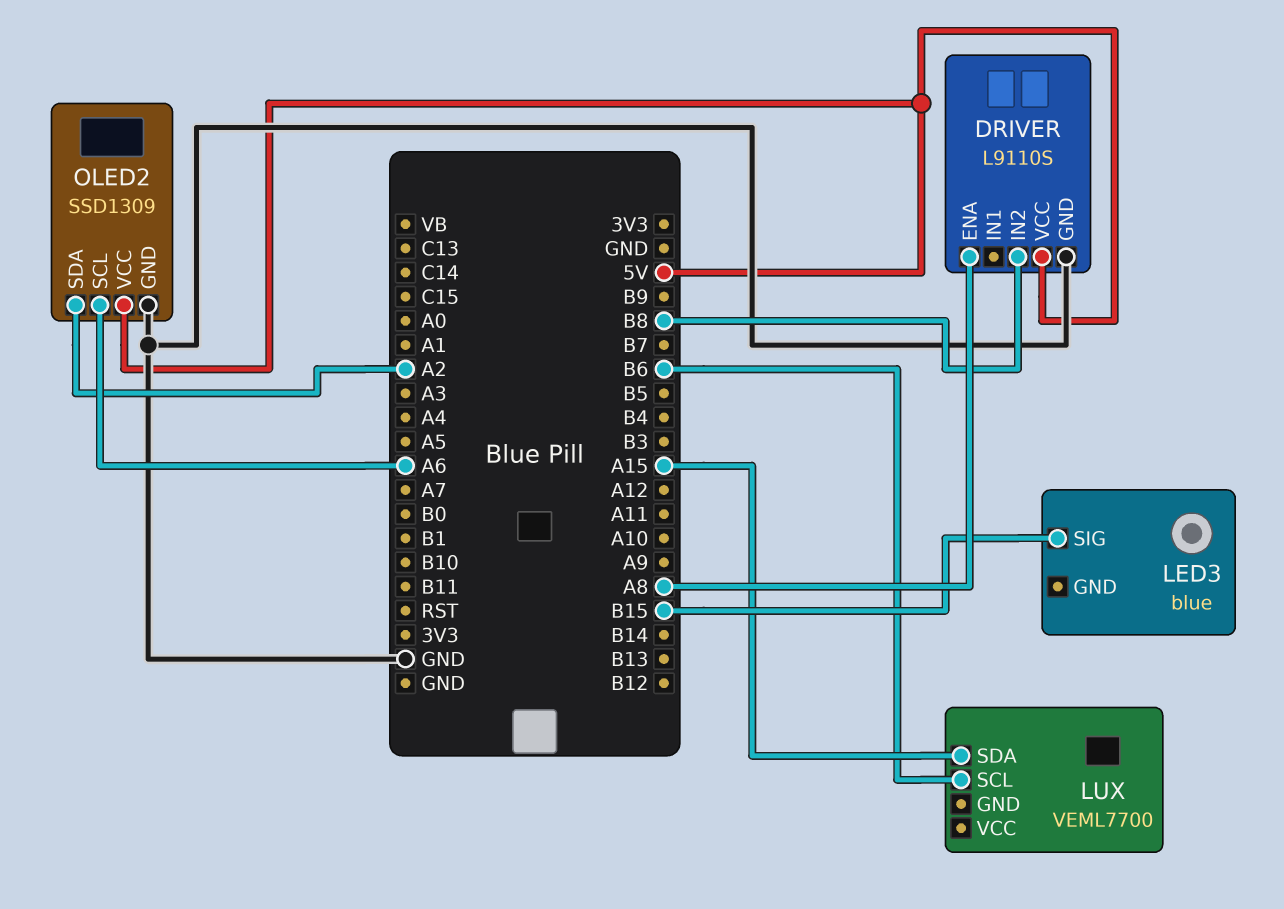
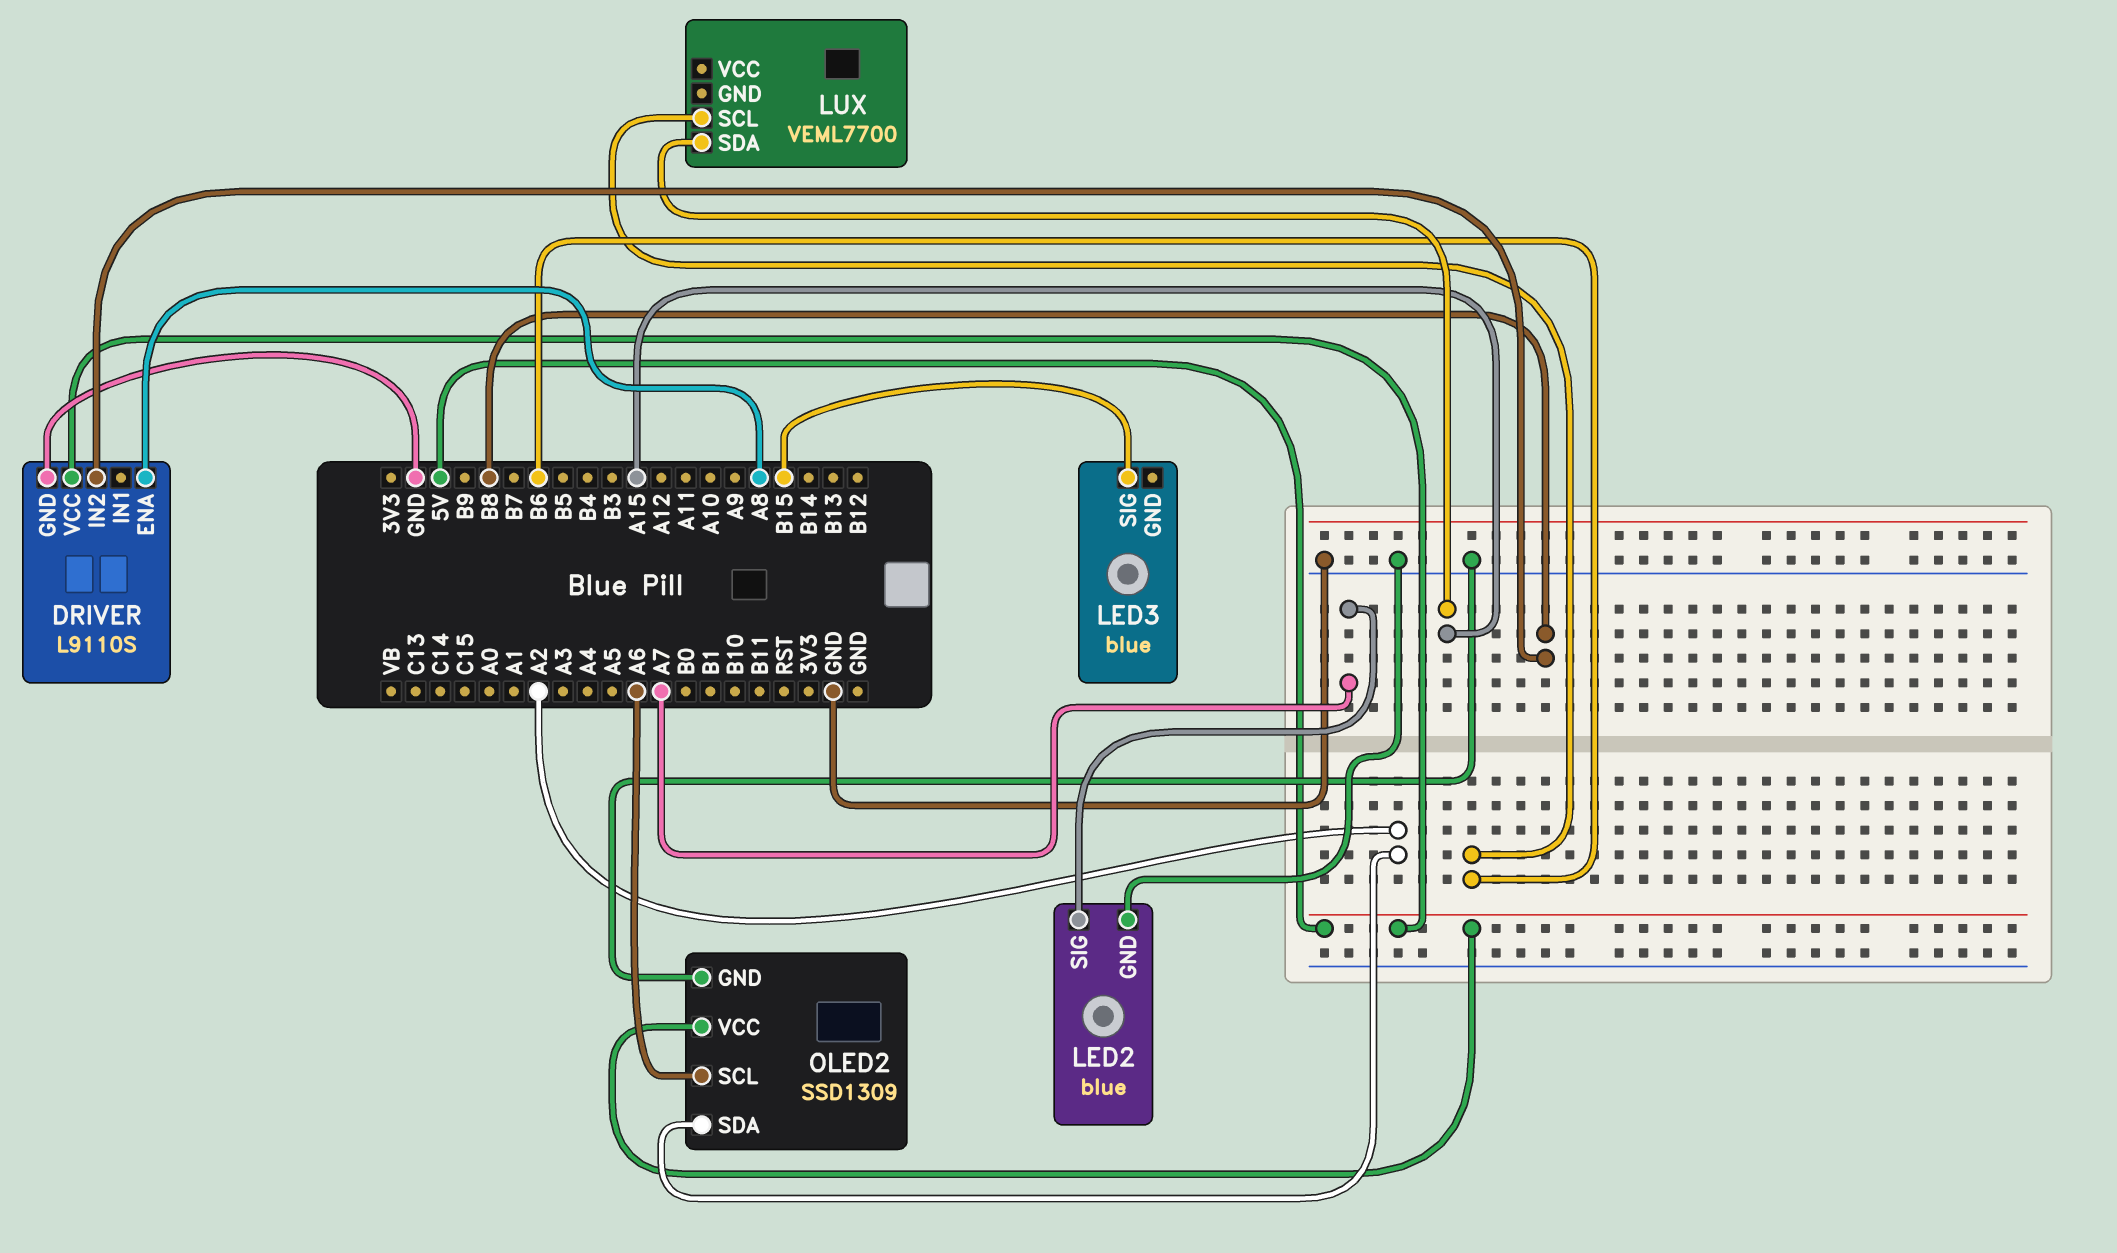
LED2: none -> blue
LED2 pin GND: none -> GND
LED2 pin SIG: none -> A7

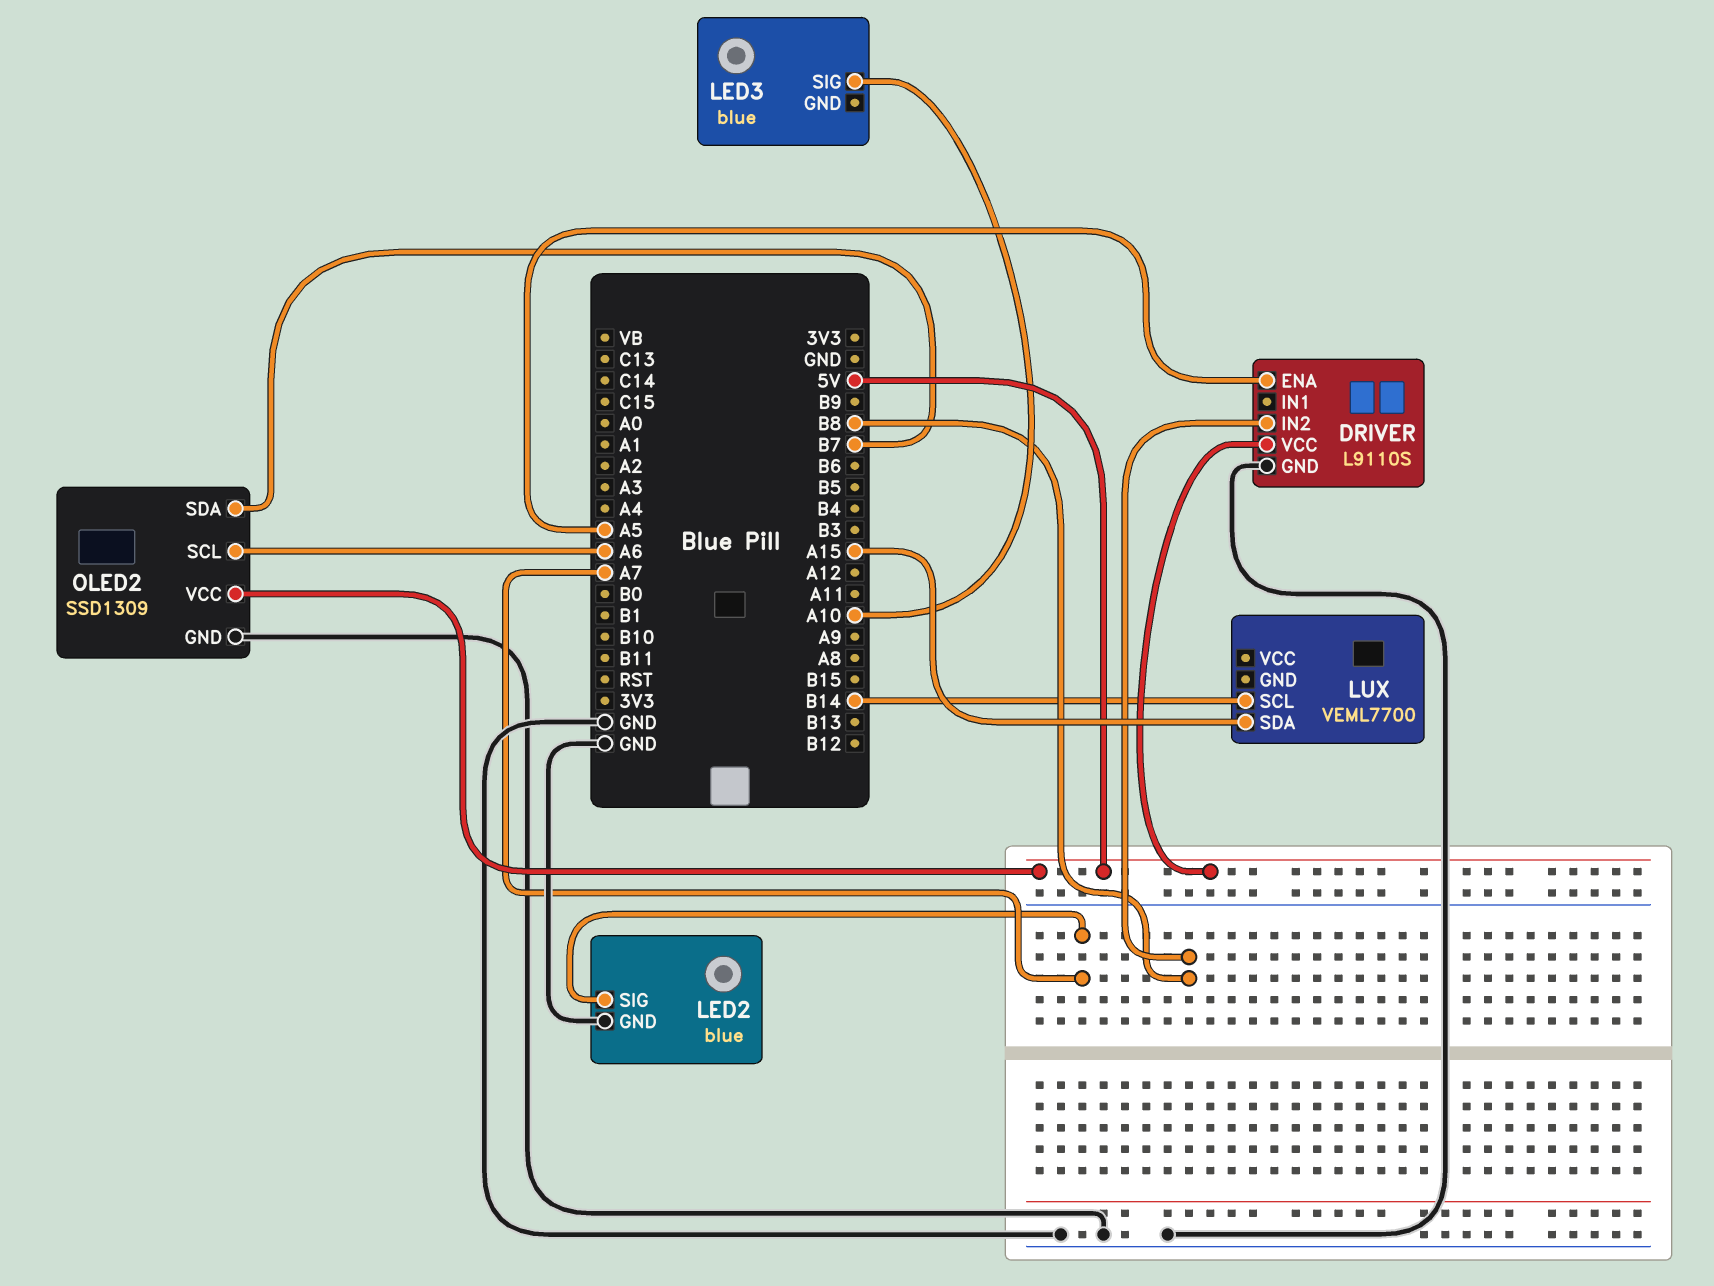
DRIVER pin ENA: A8 -> A5
LED3 pin SIG: B15 -> A10
LUX pin SCL: B6 -> B14
OLED2 pin SDA: A2 -> B7

